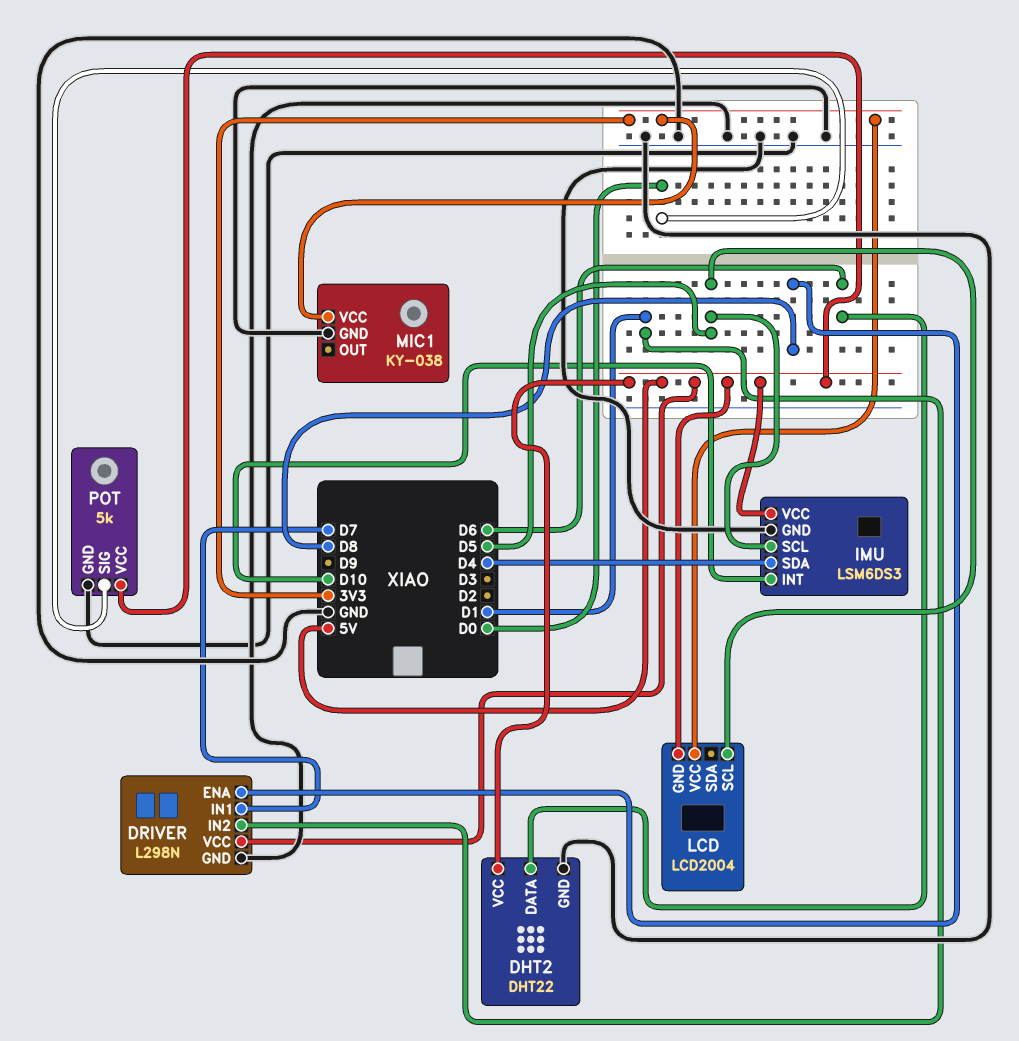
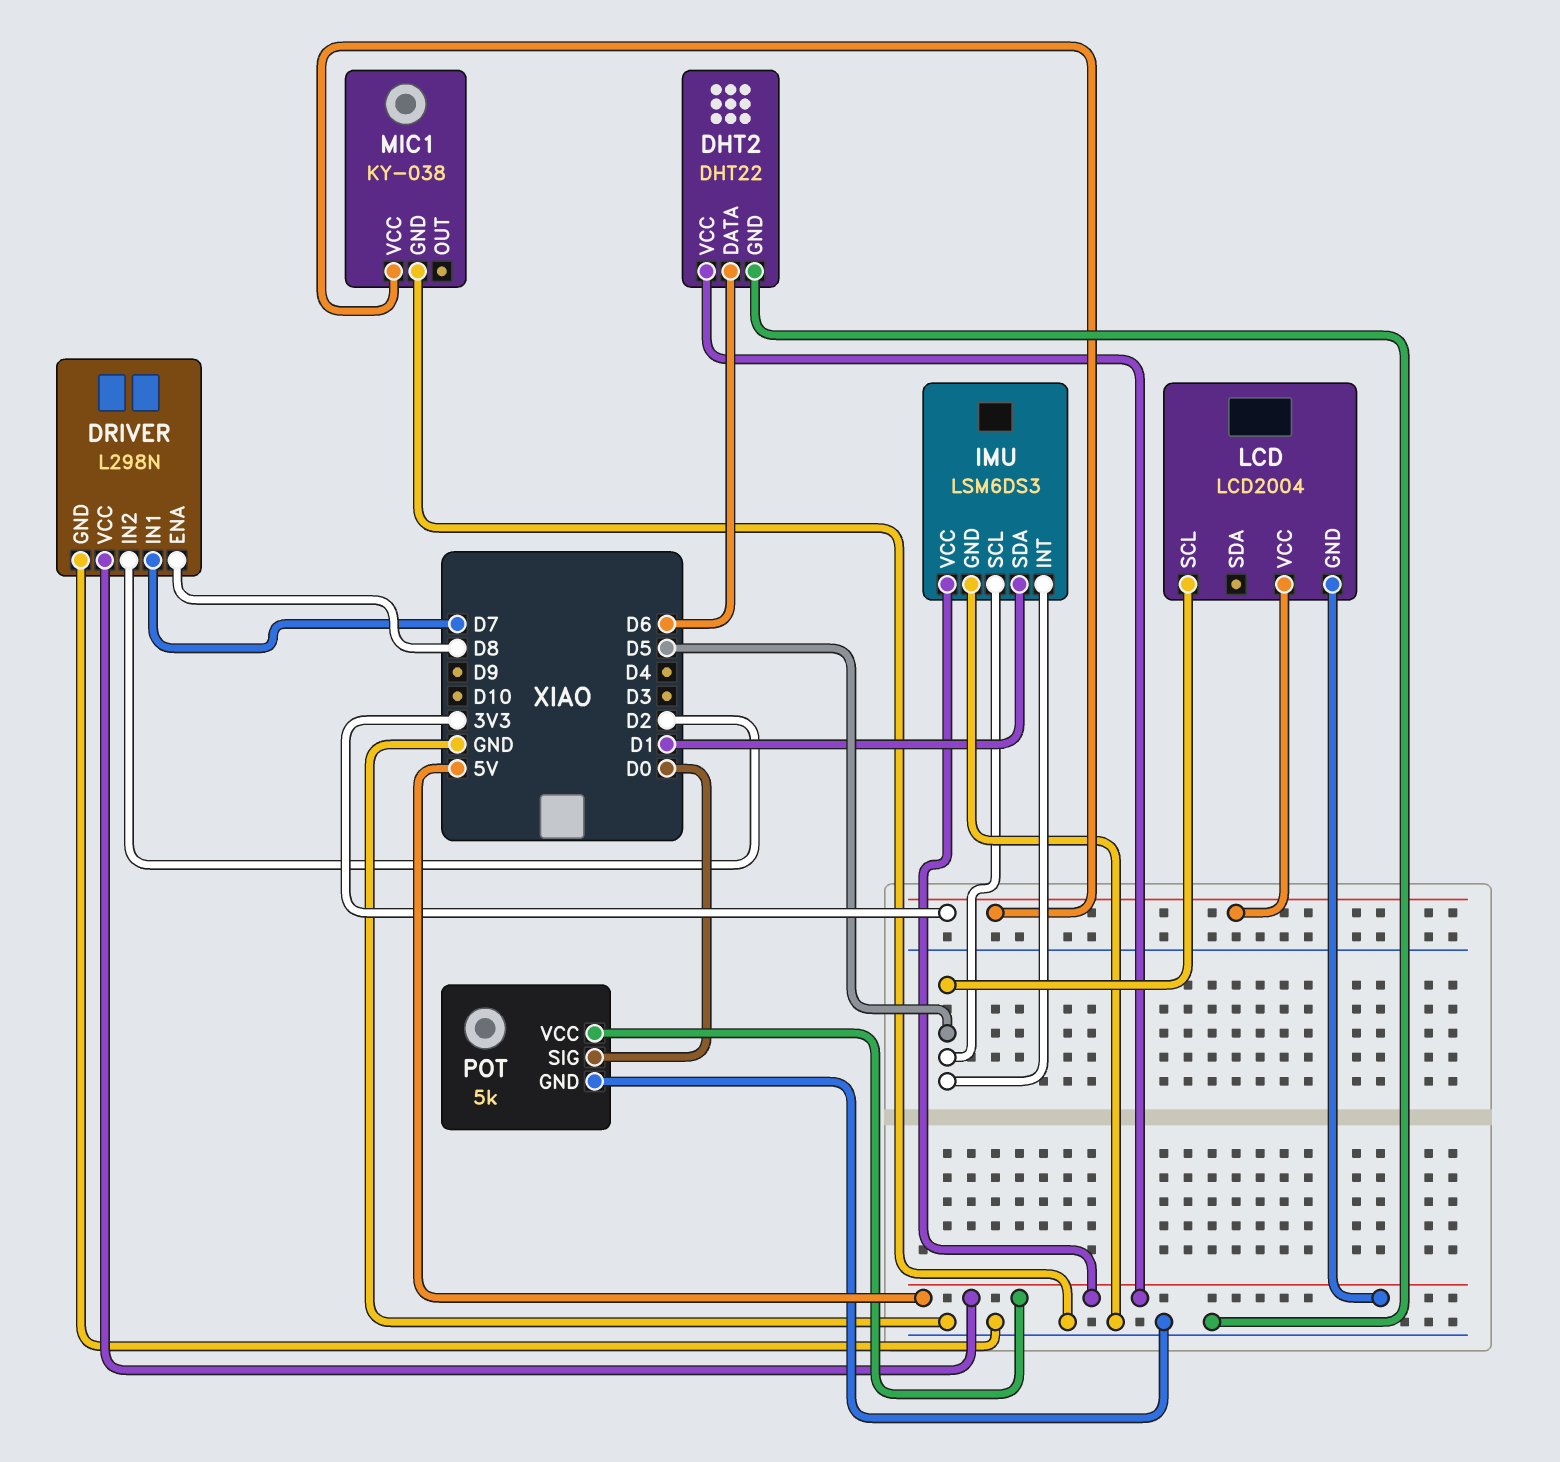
DRIVER pin IN2: D1 -> D2
IMU pin INT: D10 -> D5
IMU pin SDA: D4 -> D1

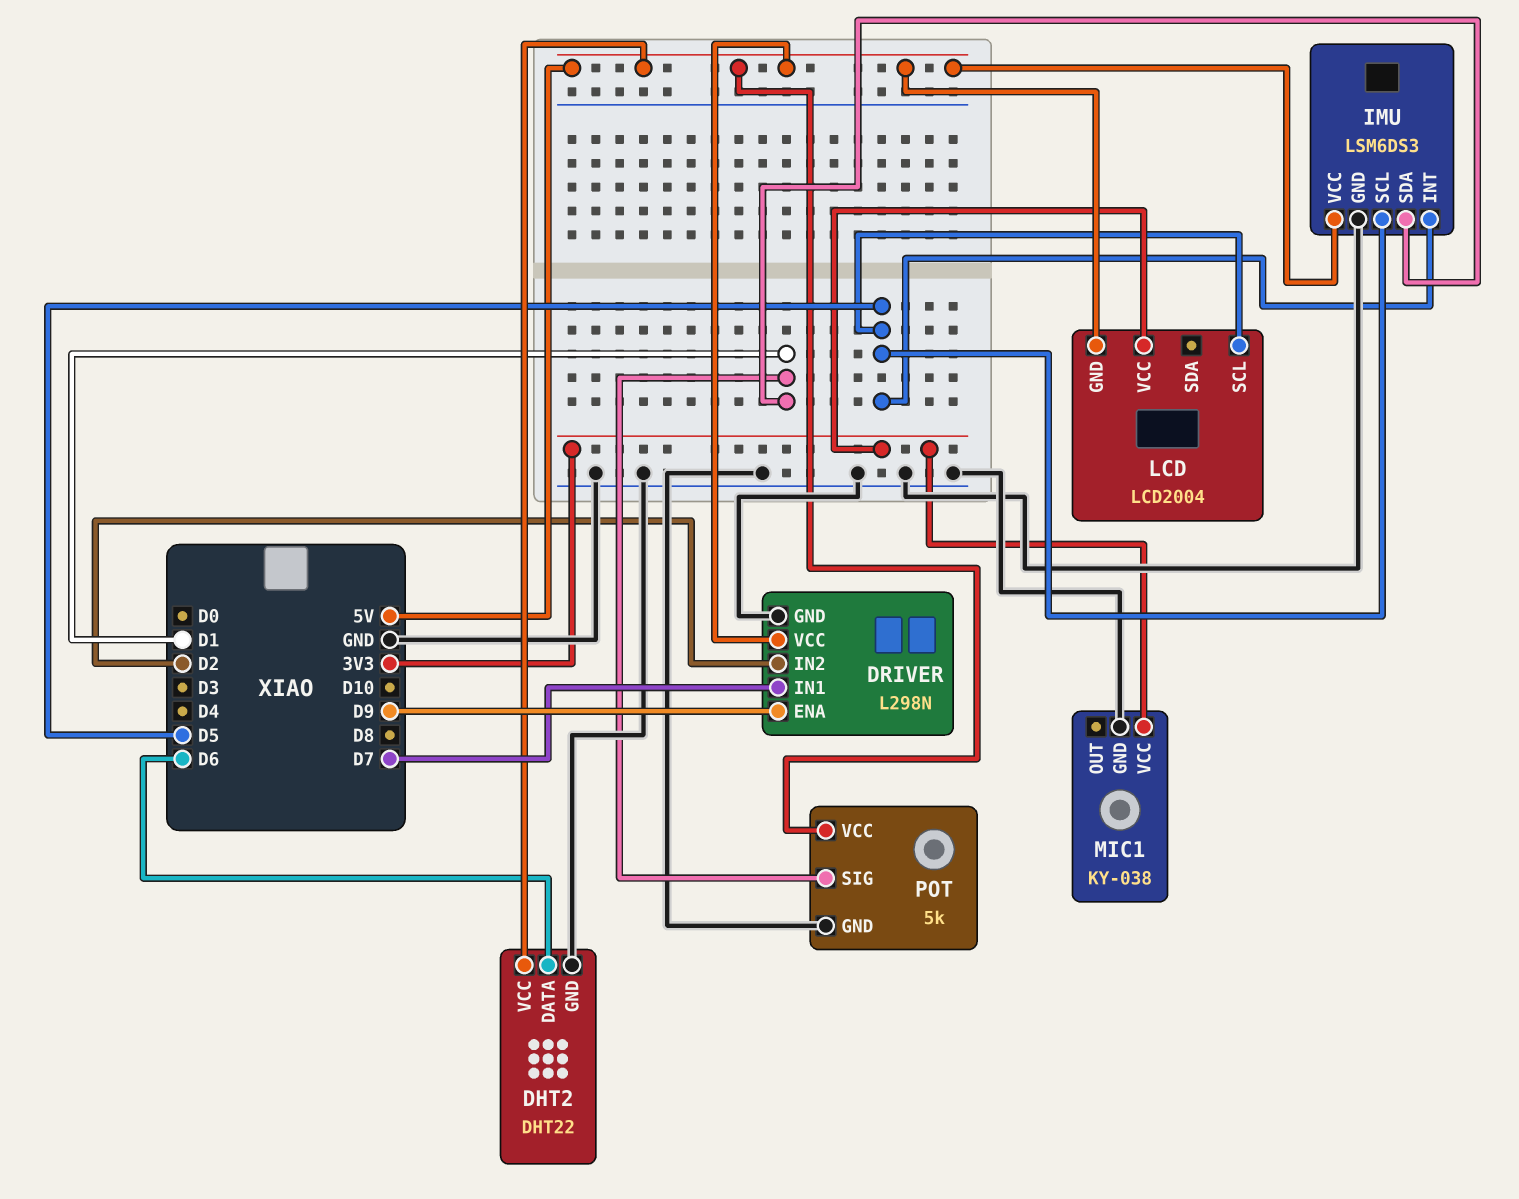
DRIVER pin ENA: D8 -> D9
POT pin SIG: D0 -> D1

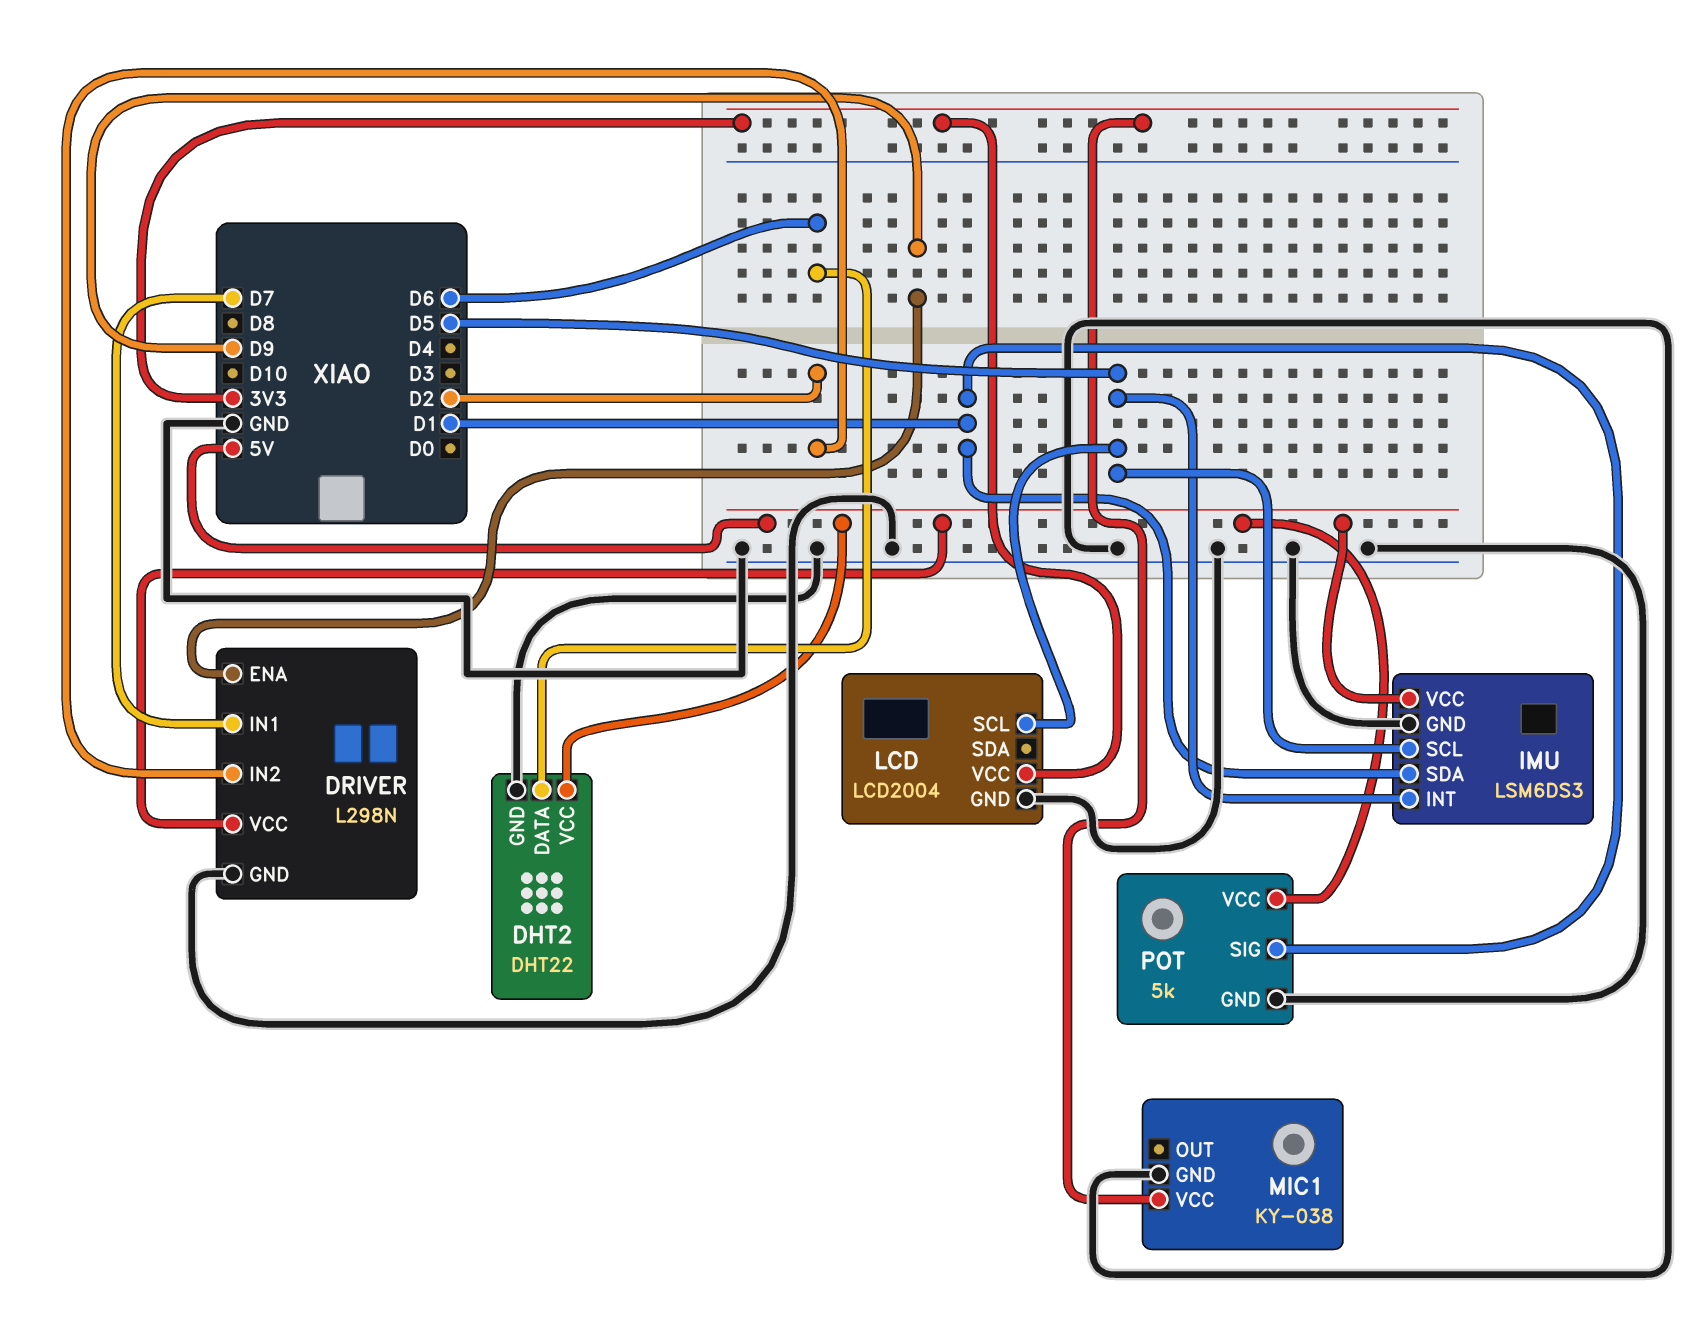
LCD pin GND: 5V -> GND

